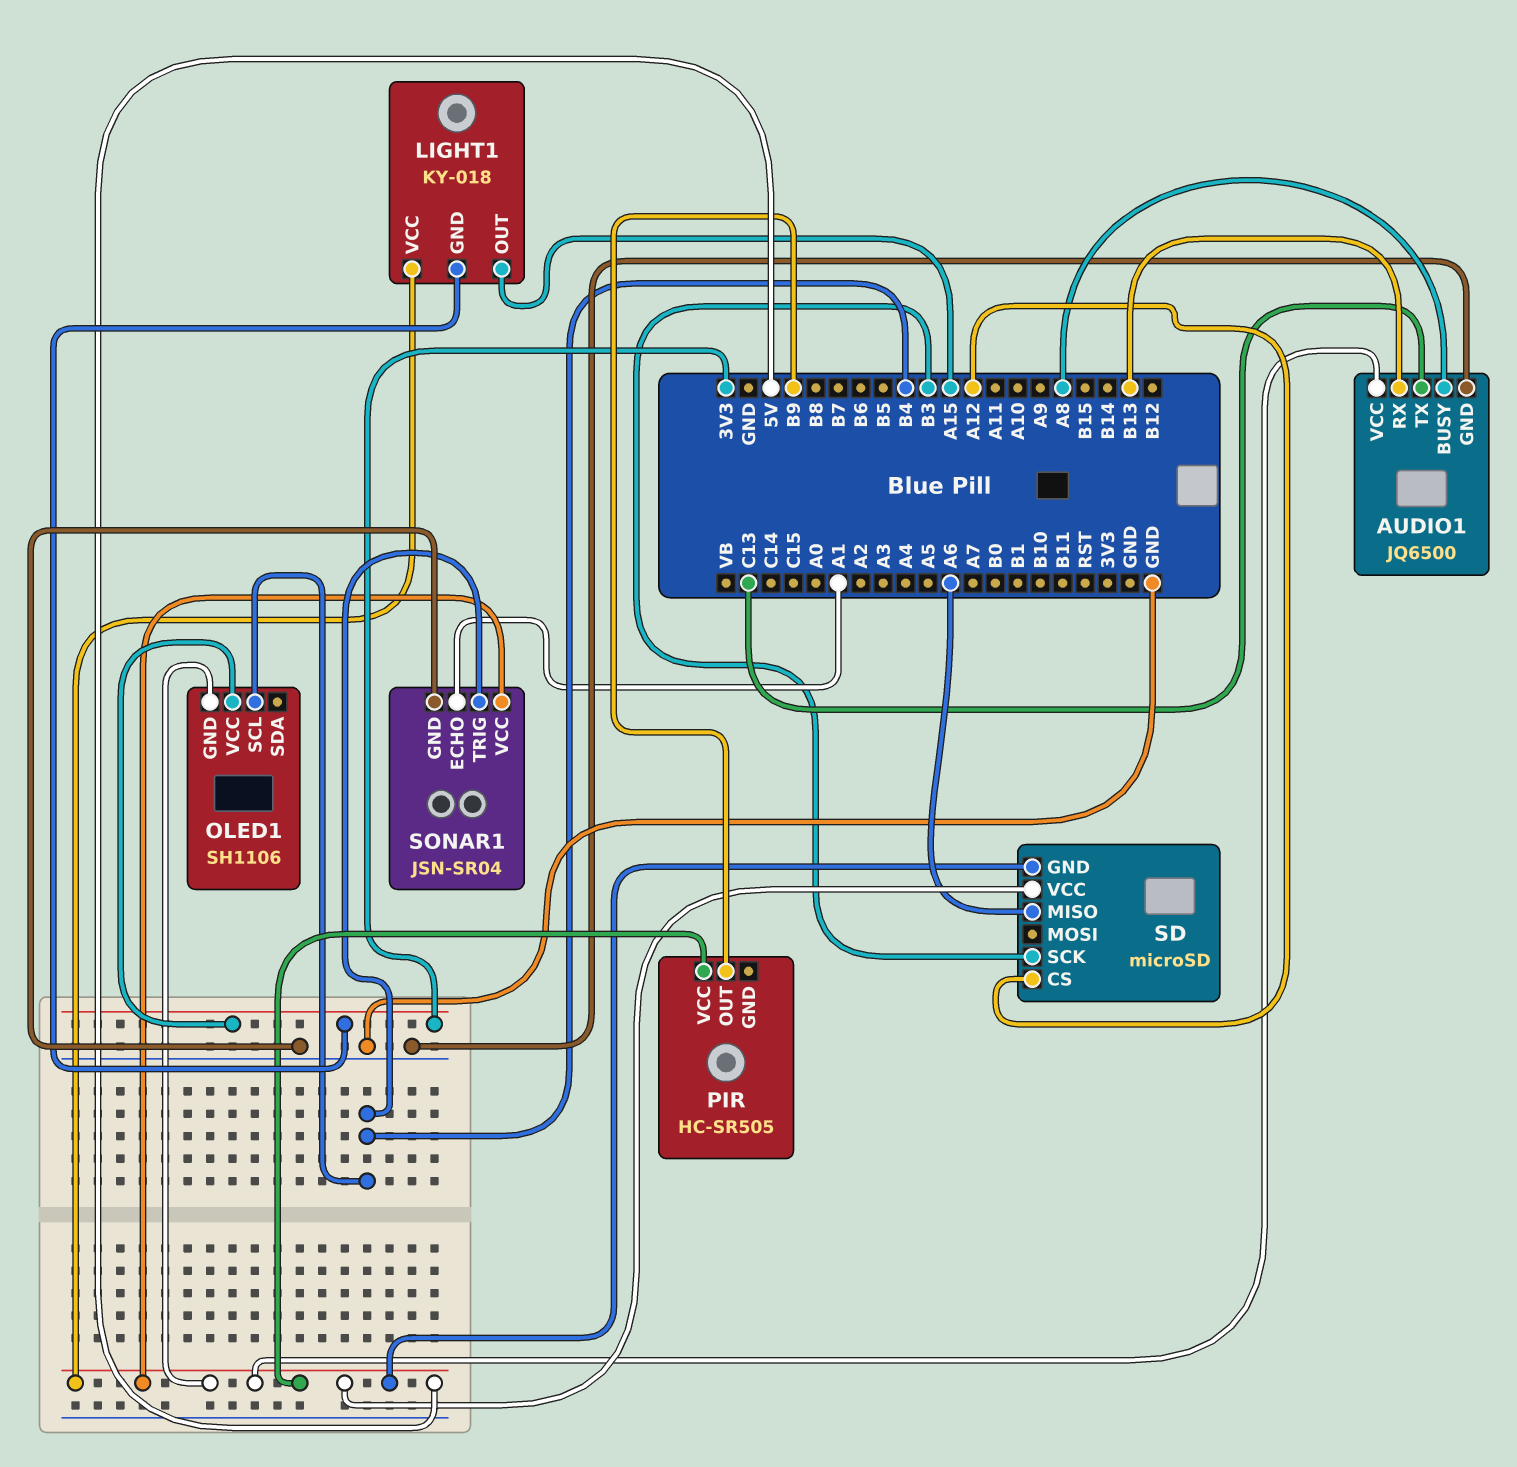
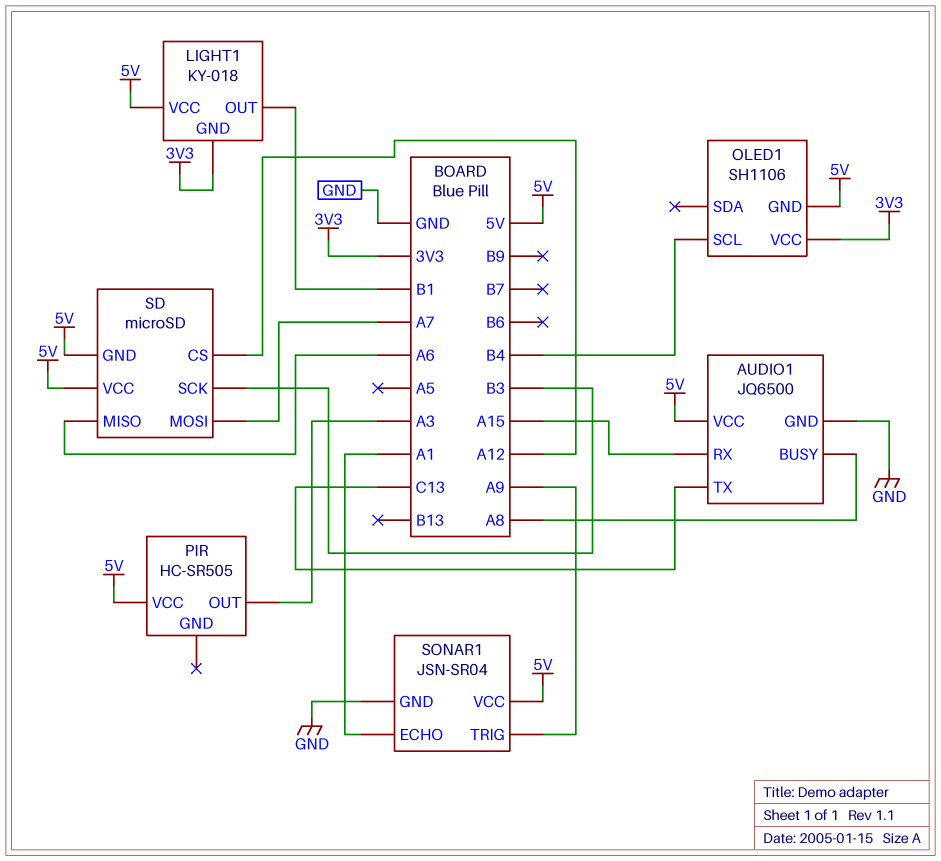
AUDIO1 pin RX: B13 -> A15
LIGHT1 pin OUT: A15 -> B1
PIR pin OUT: B9 -> A3
SD pin MOSI: none -> A7
SONAR1 pin TRIG: B4 -> A9

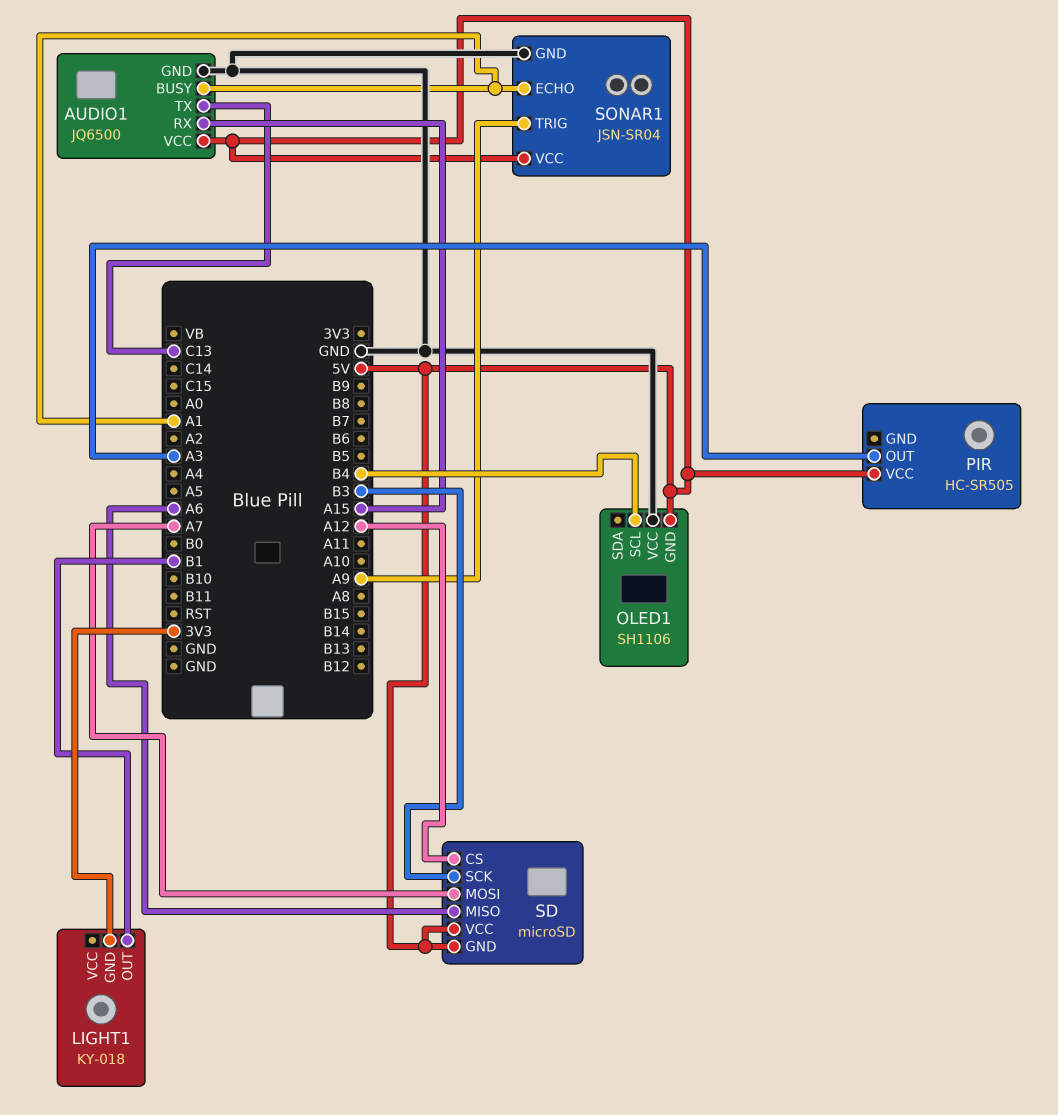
AUDIO1 pin BUSY: A8 -> A1
LIGHT1 pin VCC: 5V -> none
OLED1 pin VCC: 3V3 -> GND

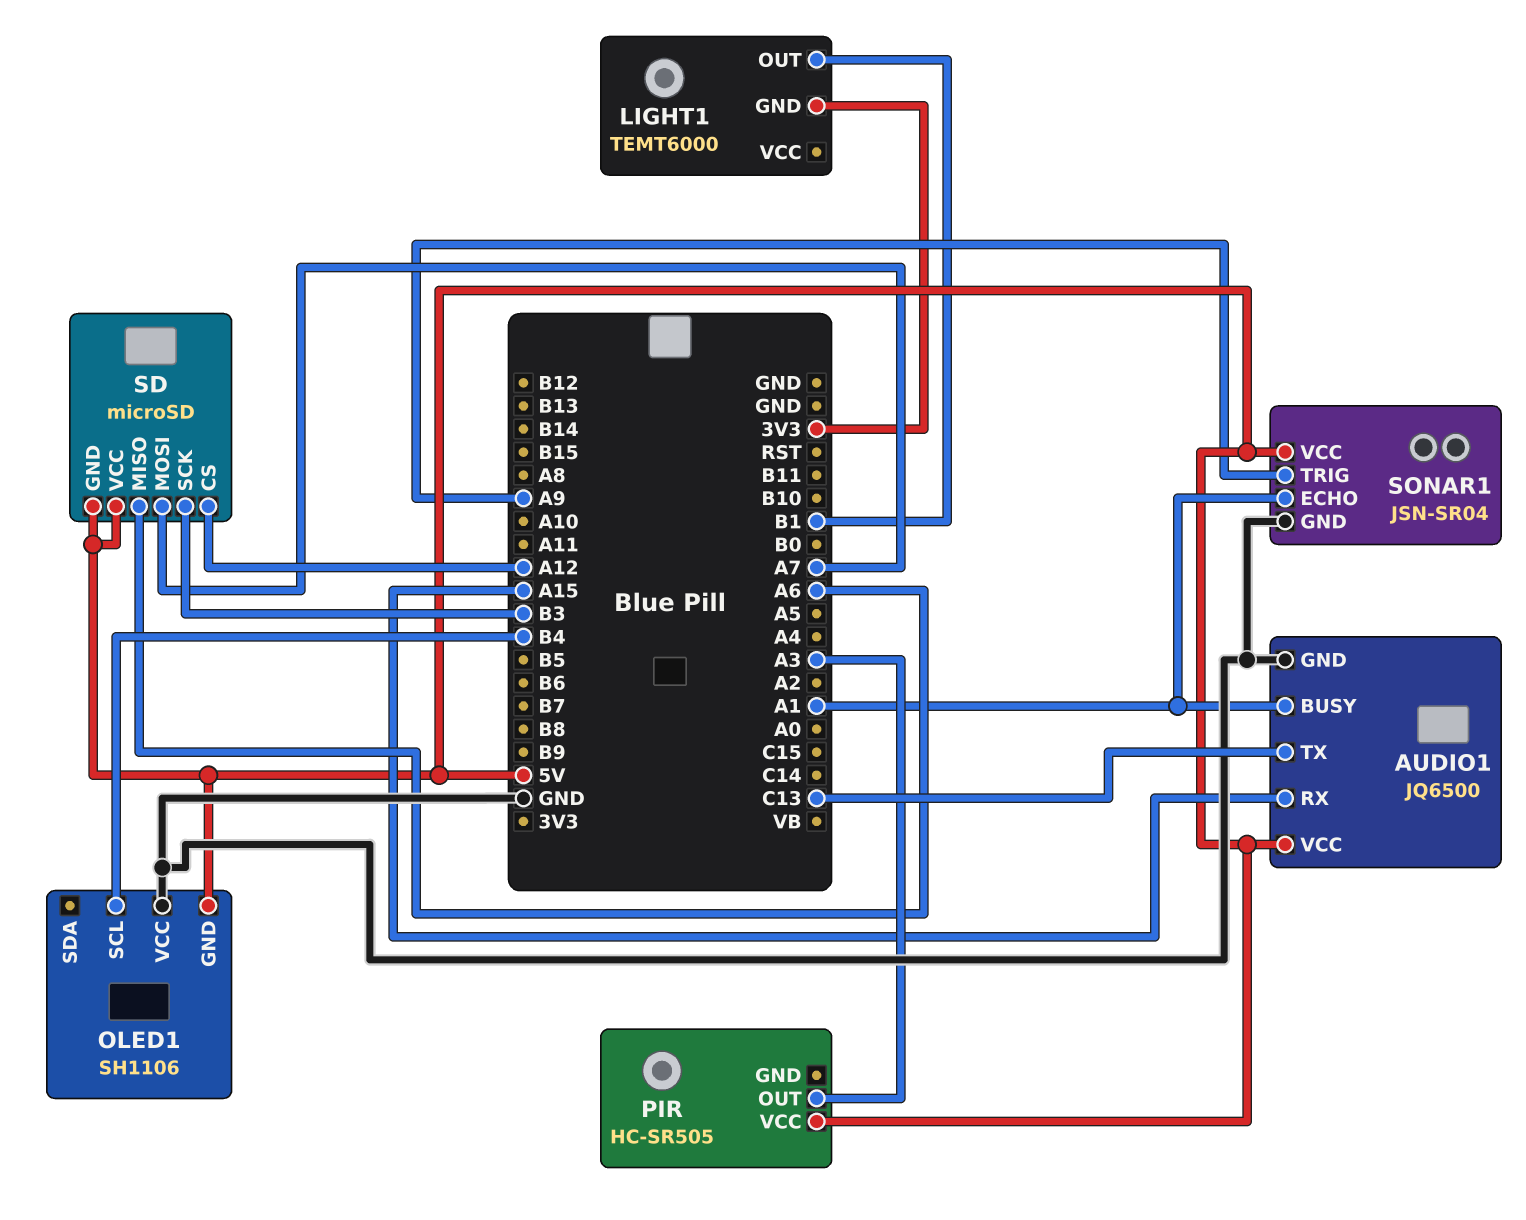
LIGHT1: KY-018 -> TEMT6000

